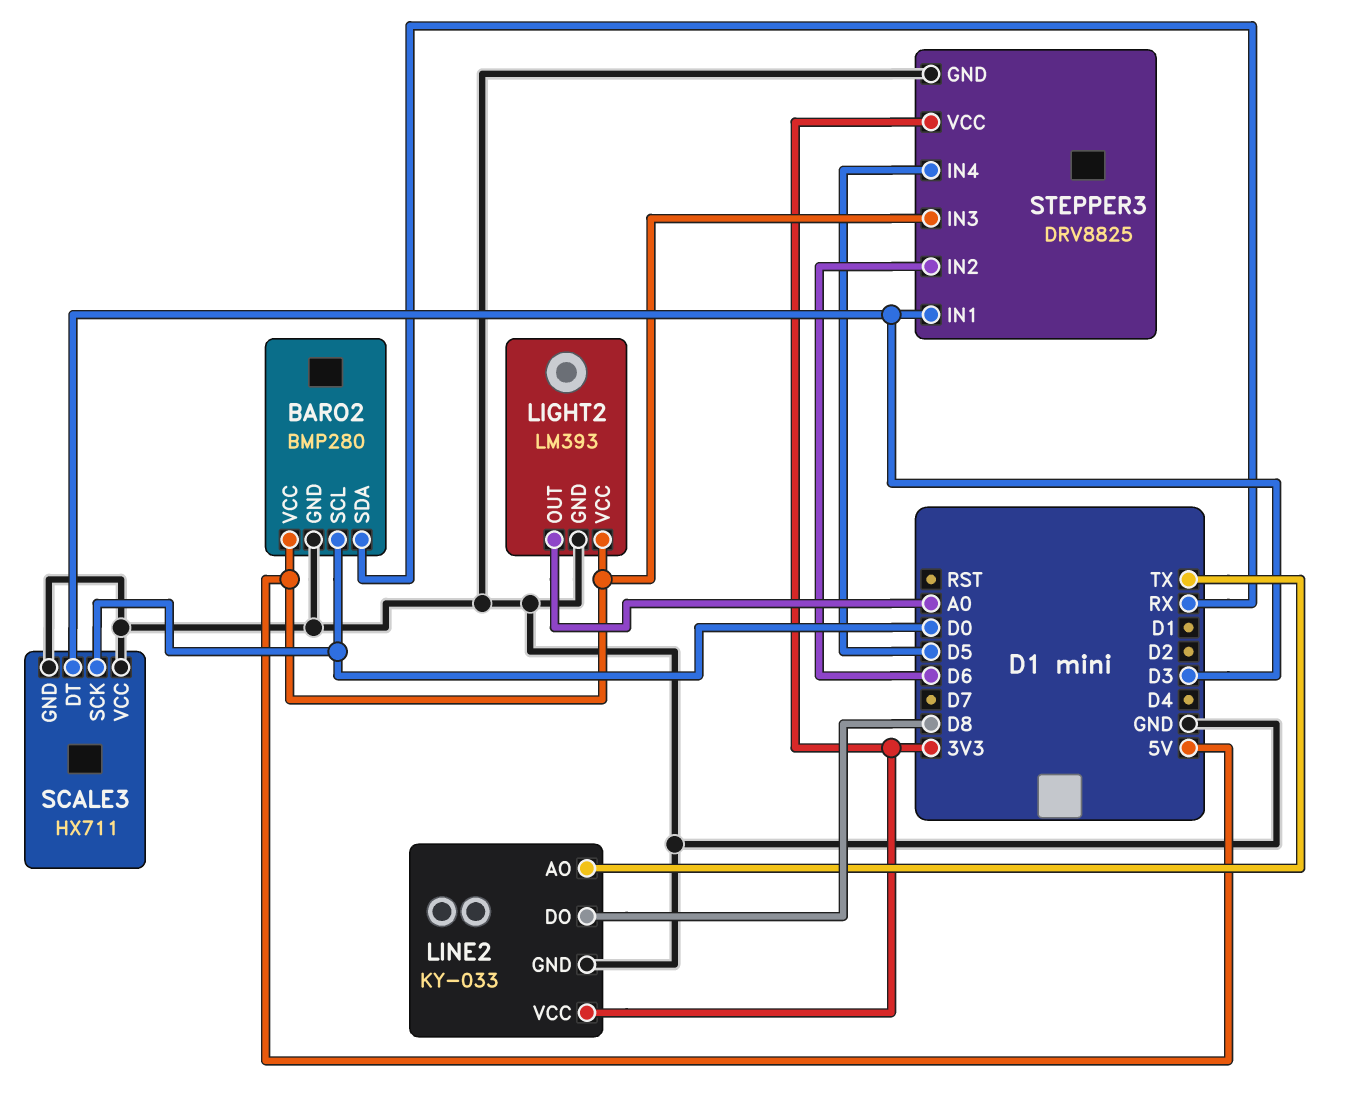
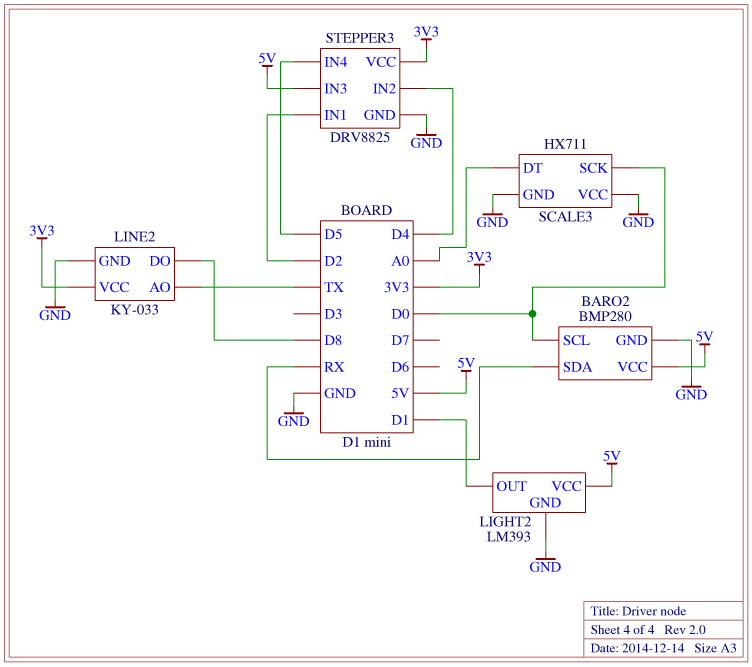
LIGHT2 pin OUT: A0 -> D1
SCALE3 pin DT: D3 -> A0
STEPPER3 pin IN1: D3 -> D2
STEPPER3 pin IN2: D6 -> D4

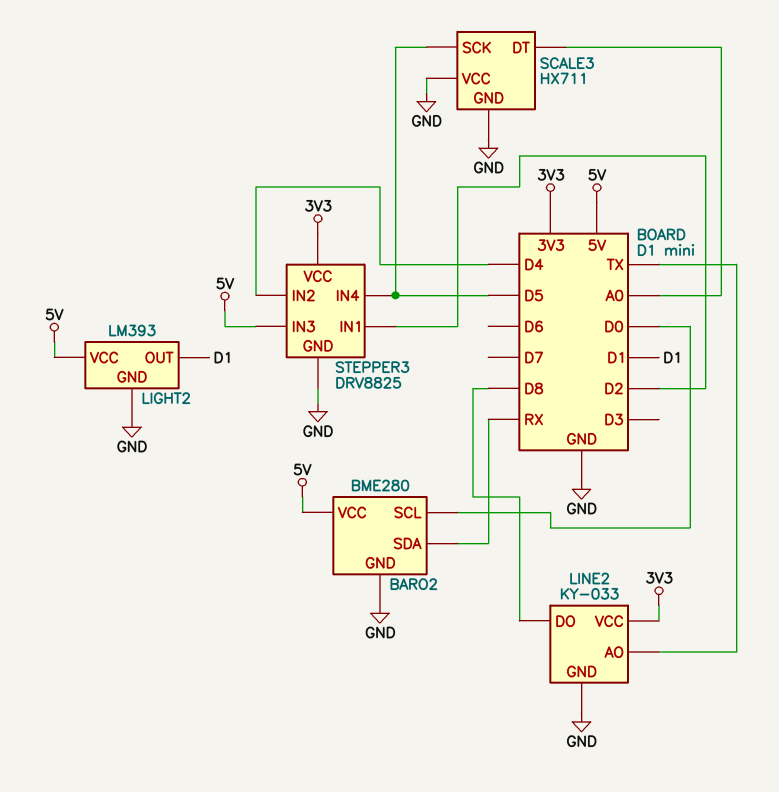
BARO2: BMP280 -> BME280
SCALE3 pin SCK: D0 -> D5

